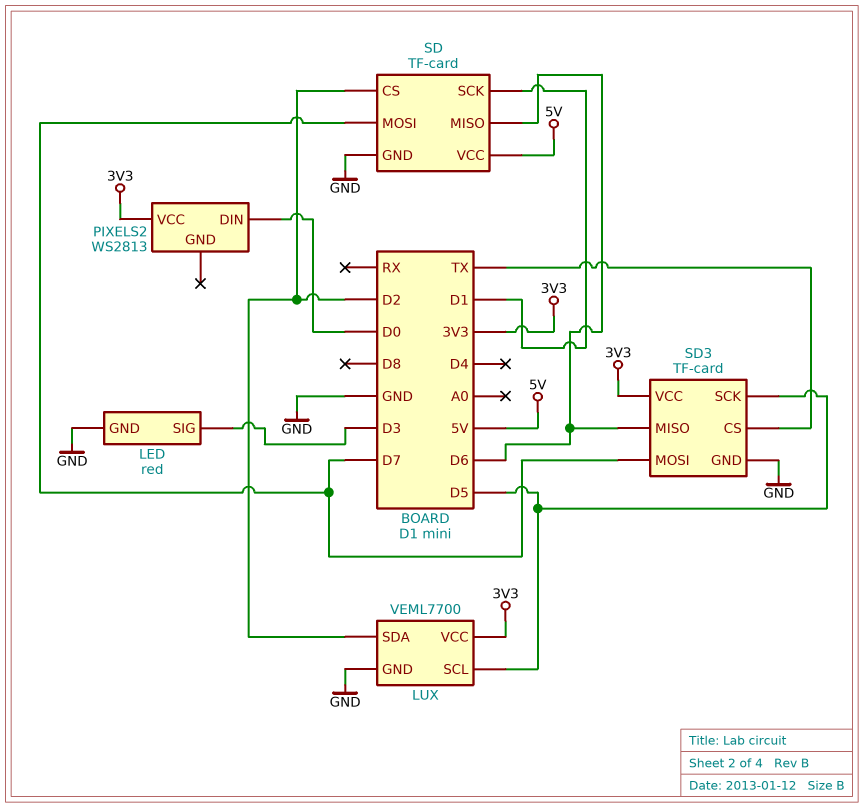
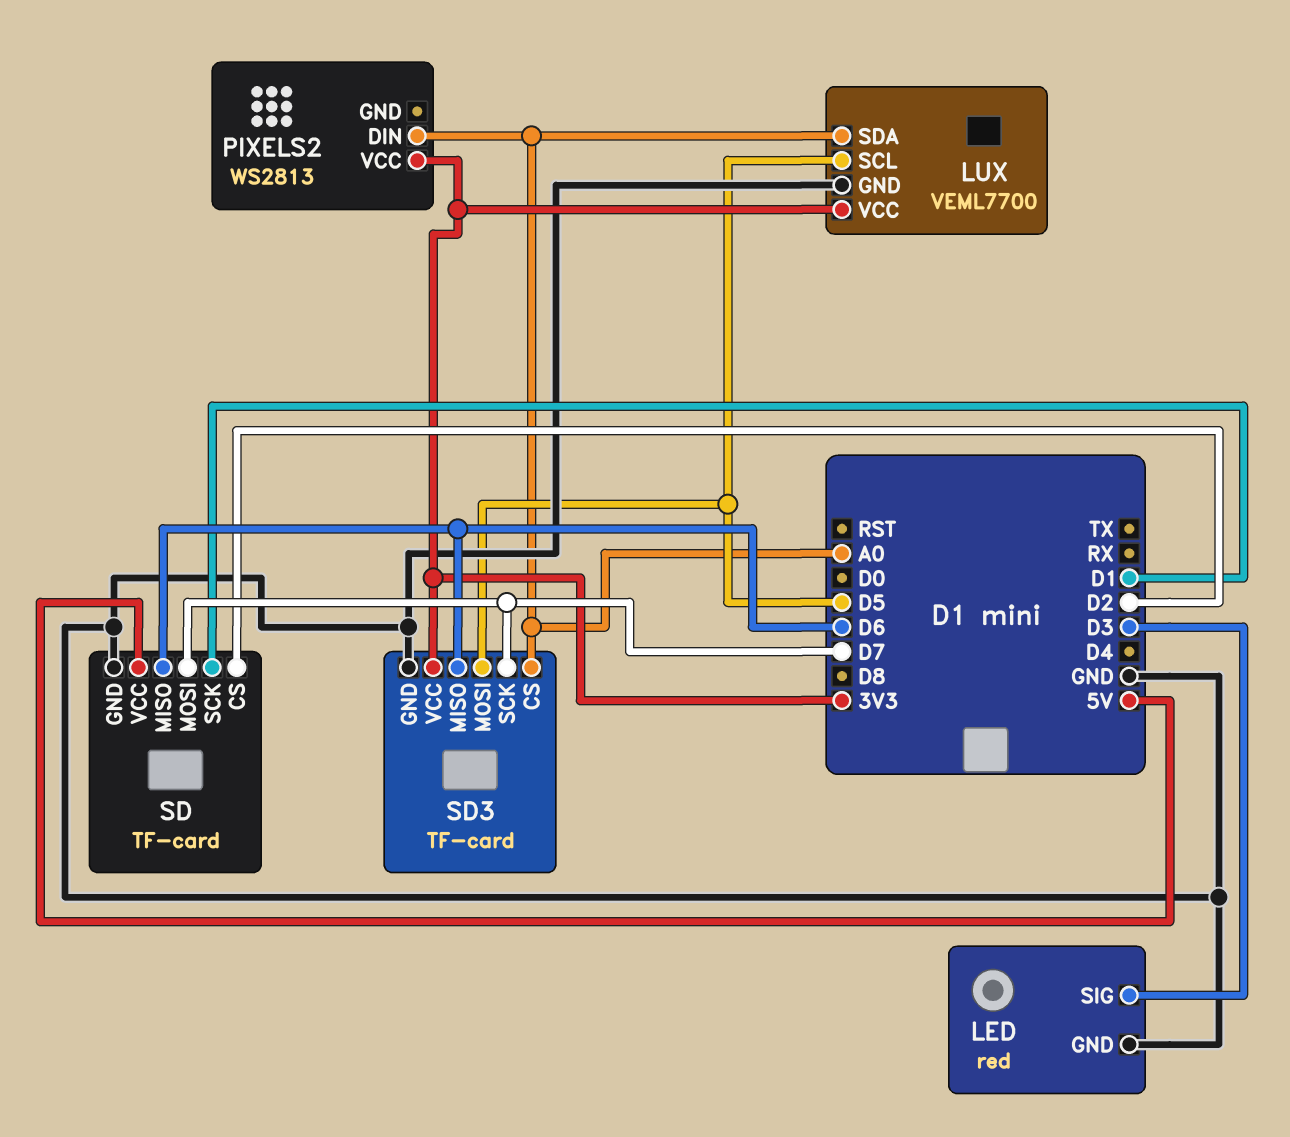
LUX pin SDA: D2 -> A0
PIXELS2 pin DIN: D0 -> A0
SD3 pin CS: TX -> A0
SD3 pin MOSI: D7 -> D5
SD3 pin SCK: D5 -> D7

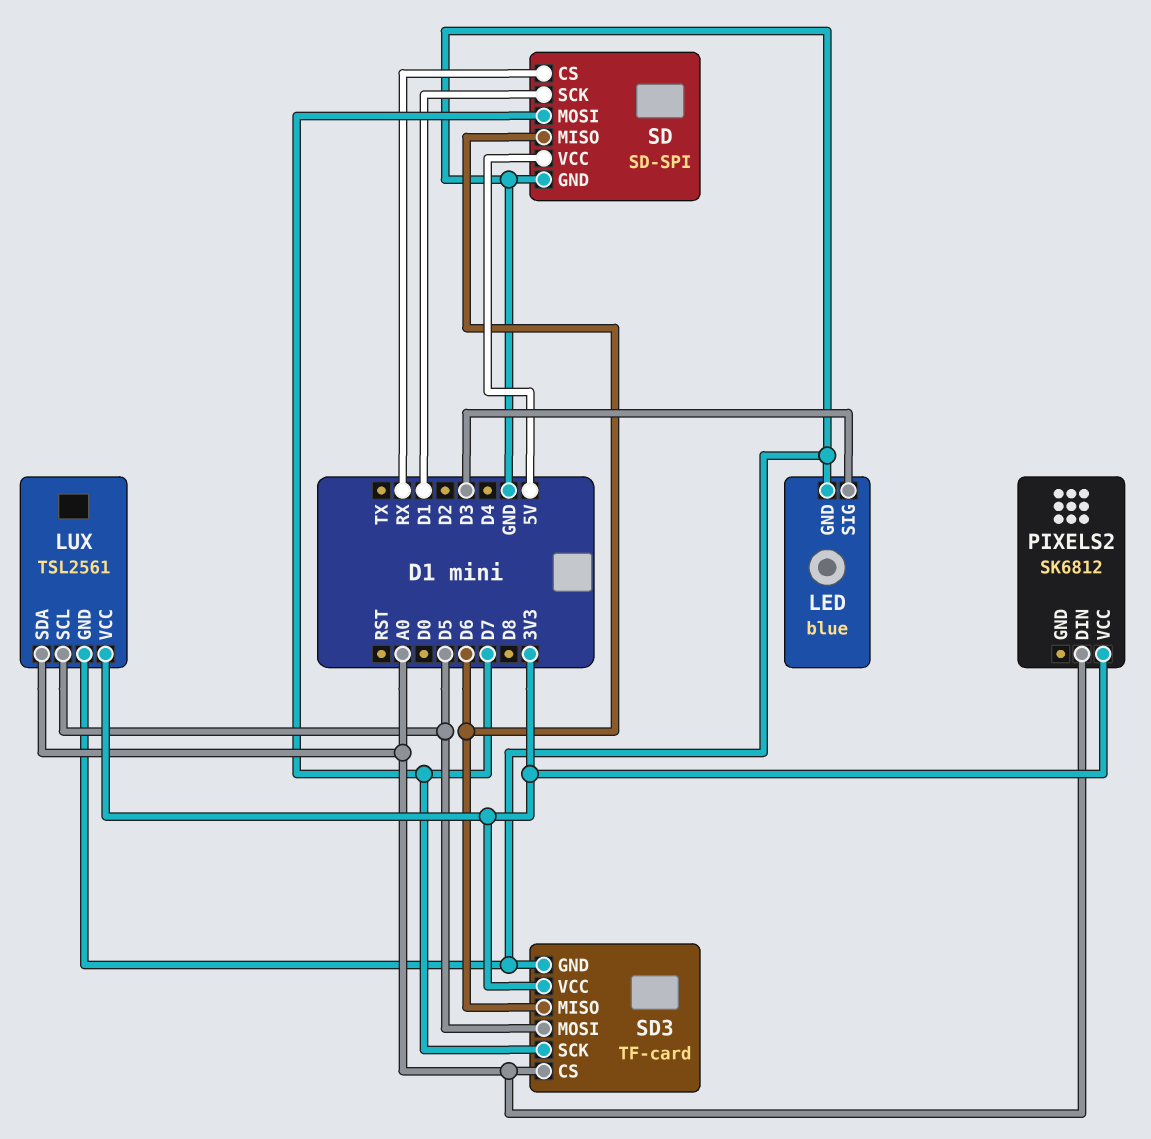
LED: red -> blue
LUX: VEML7700 -> TSL2561
PIXELS2: WS2813 -> SK6812
SD: TF-card -> SD-SPI
SD pin CS: D2 -> RX

